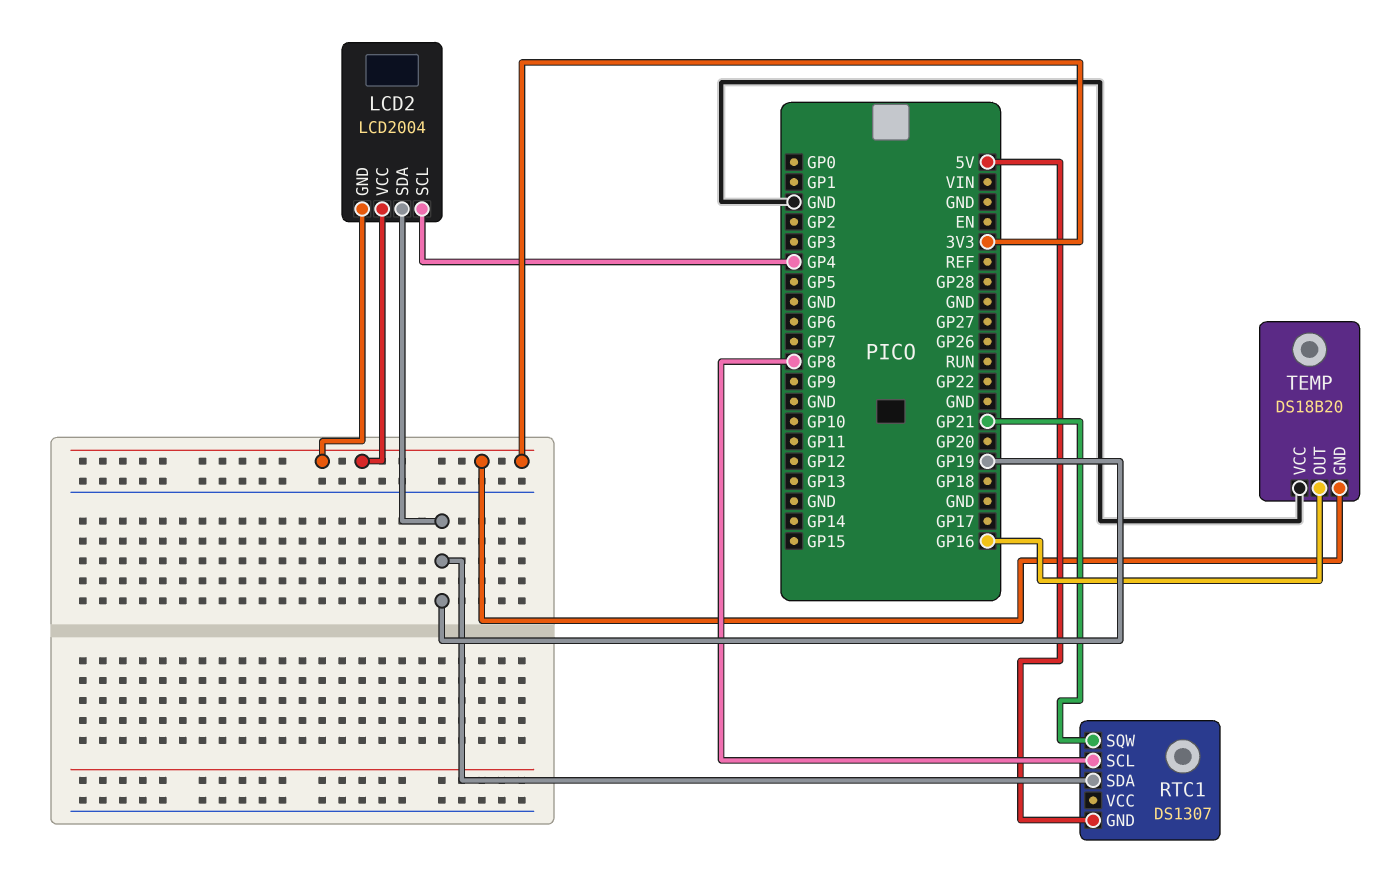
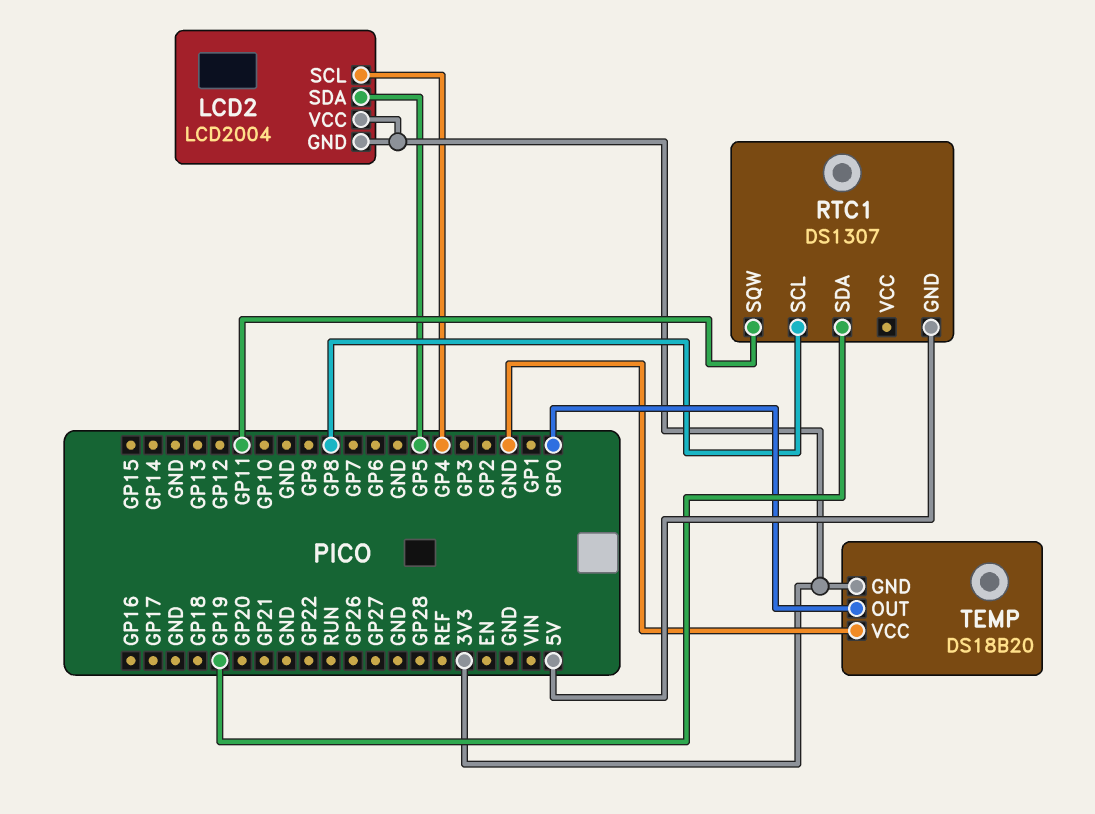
LCD2 pin SDA: GP19 -> GP5
RTC1 pin SQW: GP21 -> GP11
TEMP pin OUT: GP16 -> GP0

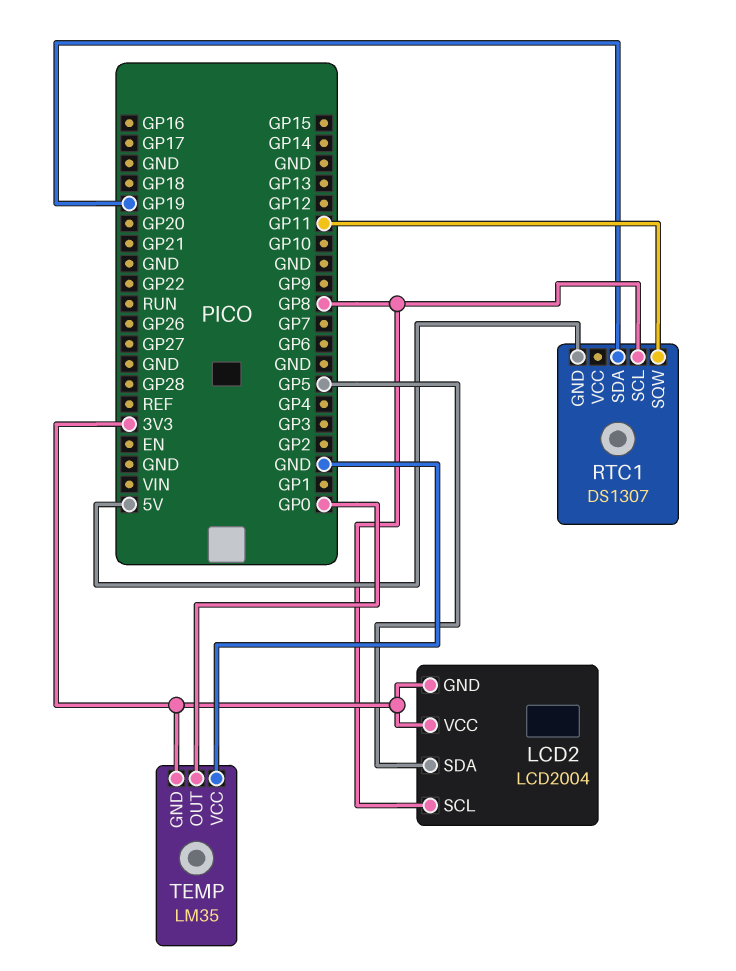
LCD2 pin SCL: GP4 -> GP8
TEMP: DS18B20 -> LM35

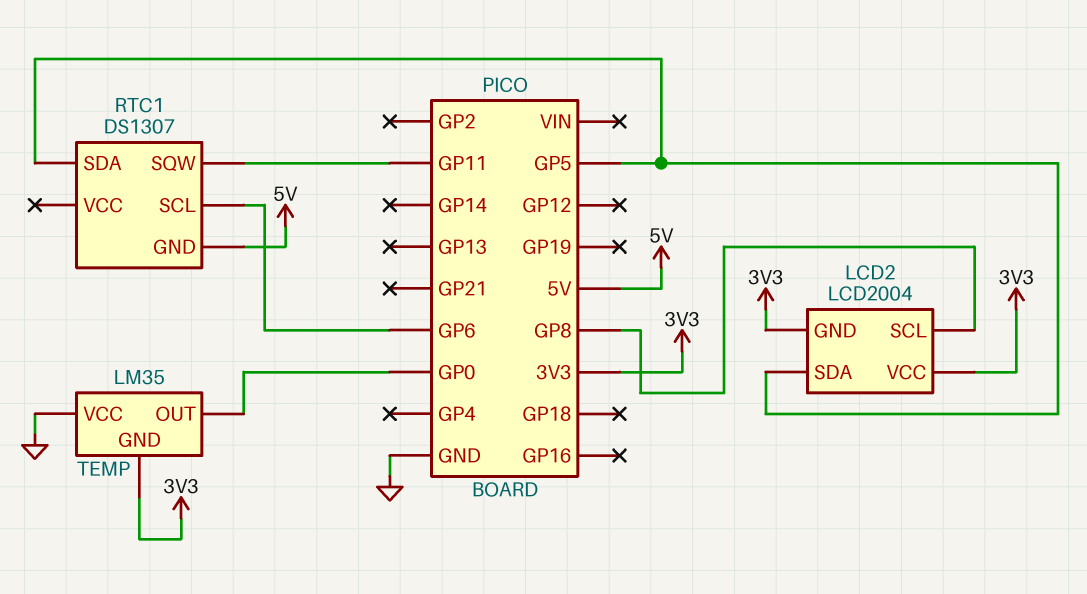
RTC1 pin SCL: GP8 -> GP6
RTC1 pin SDA: GP19 -> GP5

